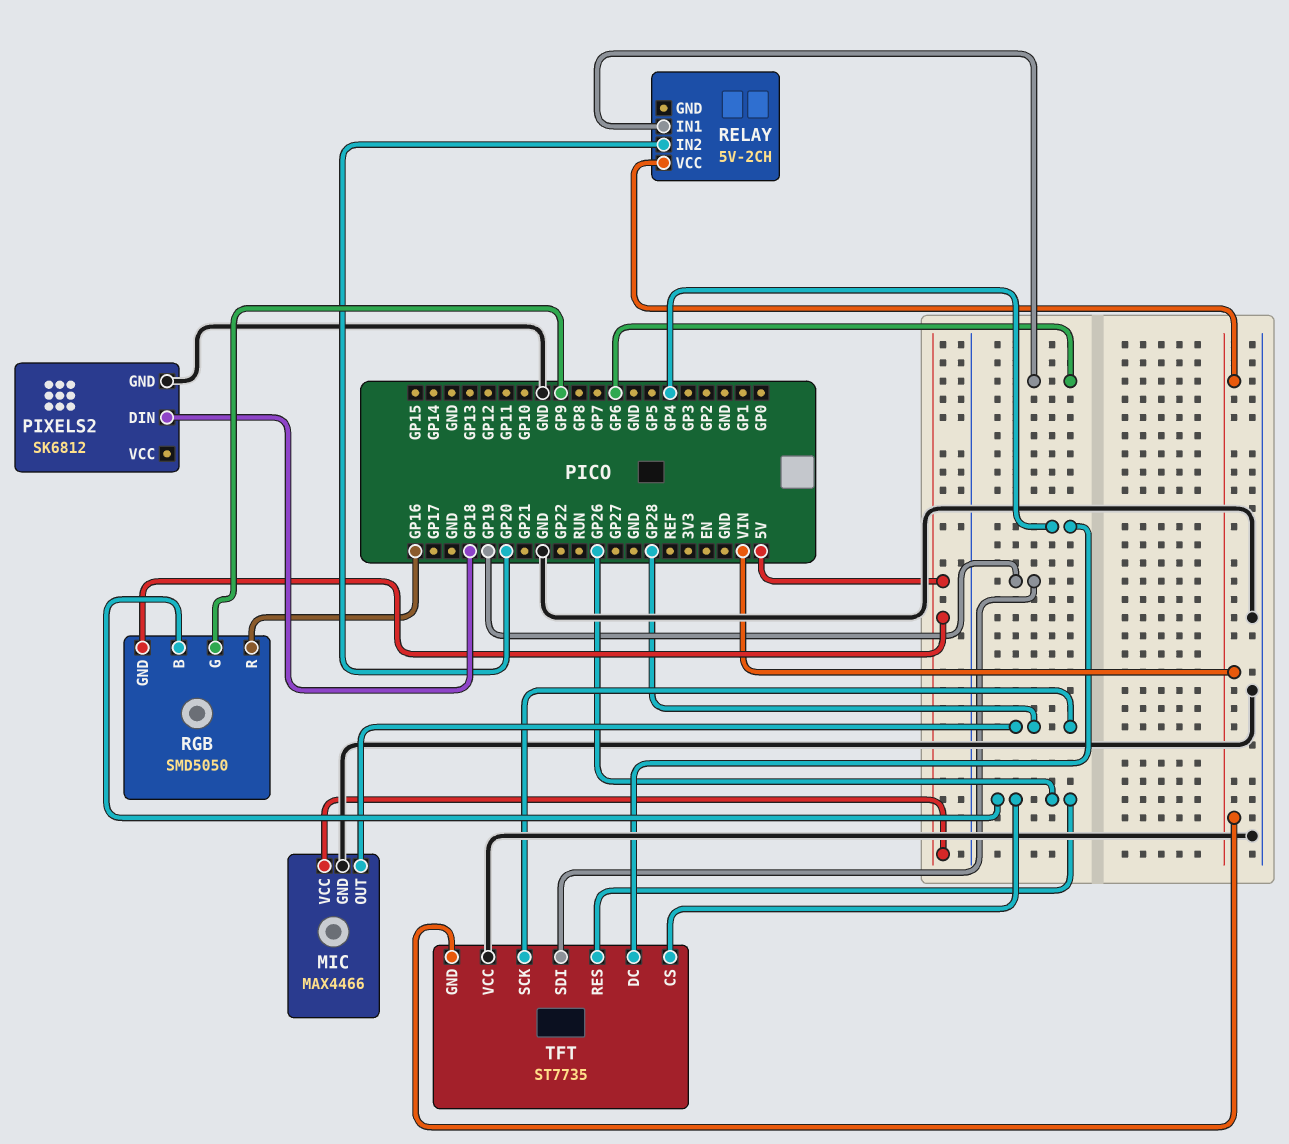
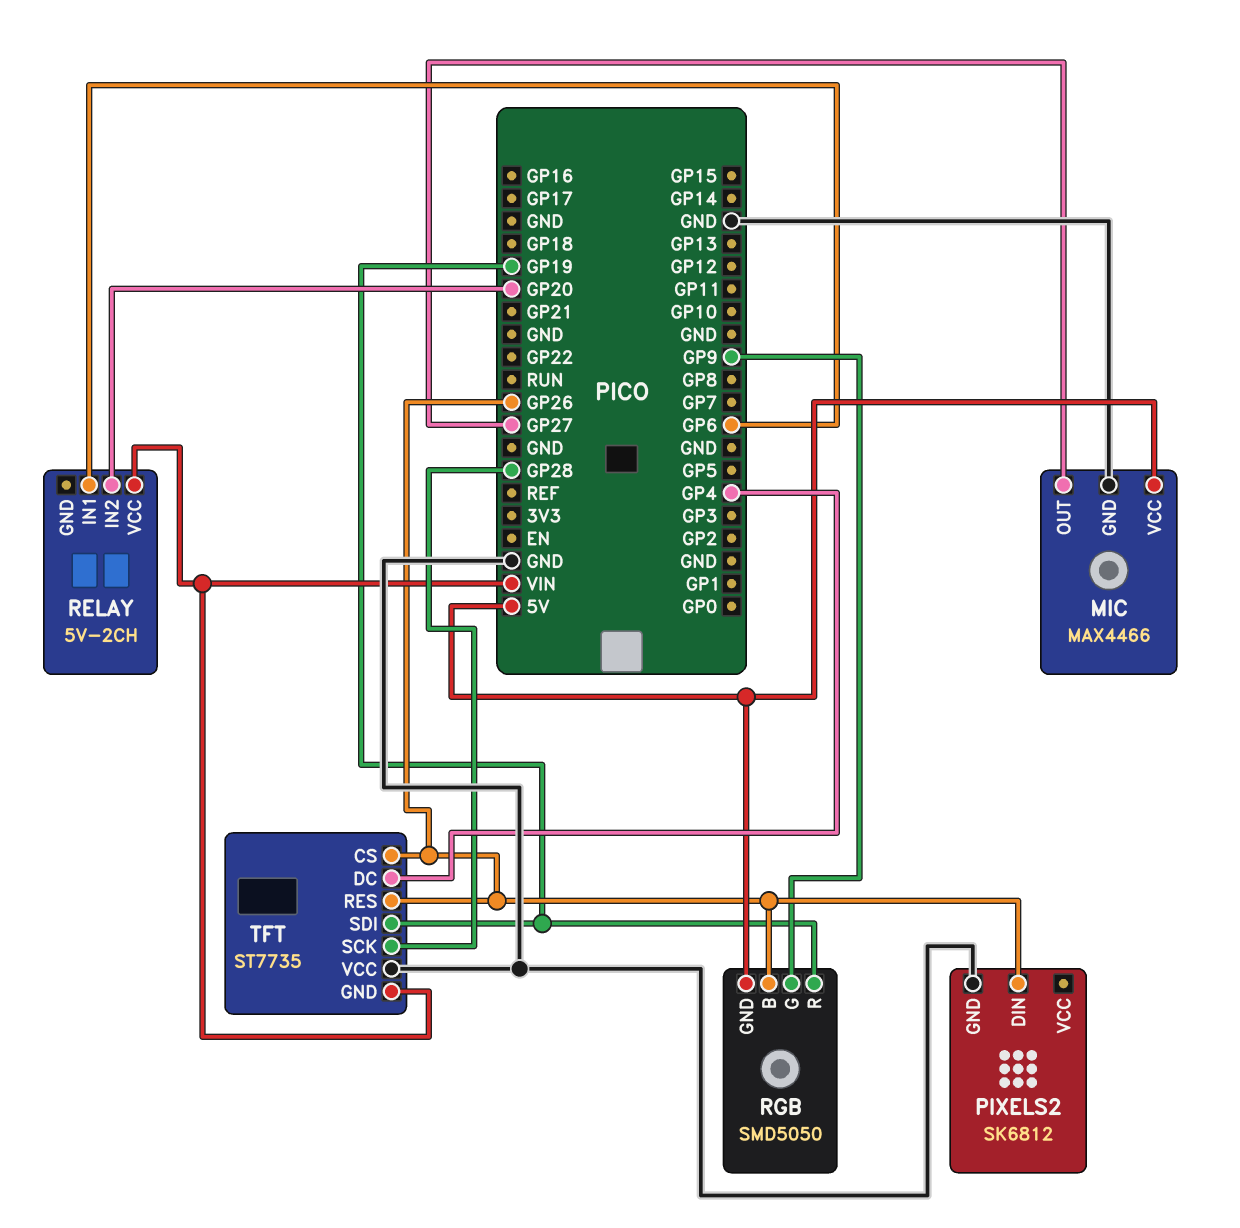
MIC pin OUT: GP28 -> GP27
PIXELS2 pin DIN: GP18 -> GP26
RGB pin R: GP16 -> GP19

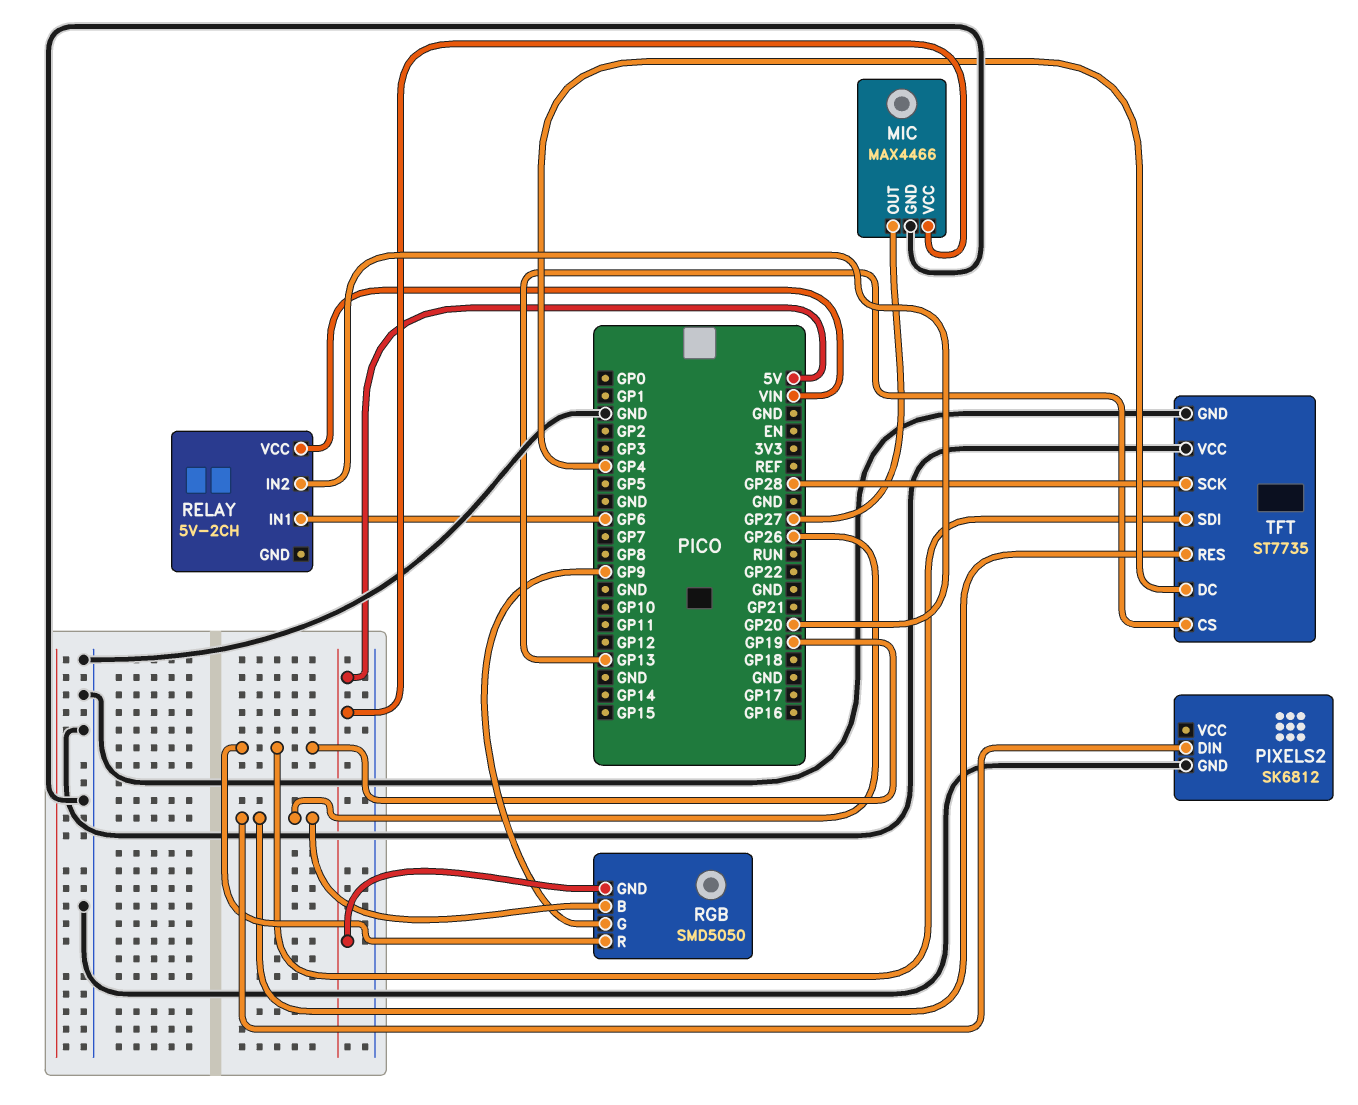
TFT pin CS: GP26 -> GP13
TFT pin GND: VIN -> GND

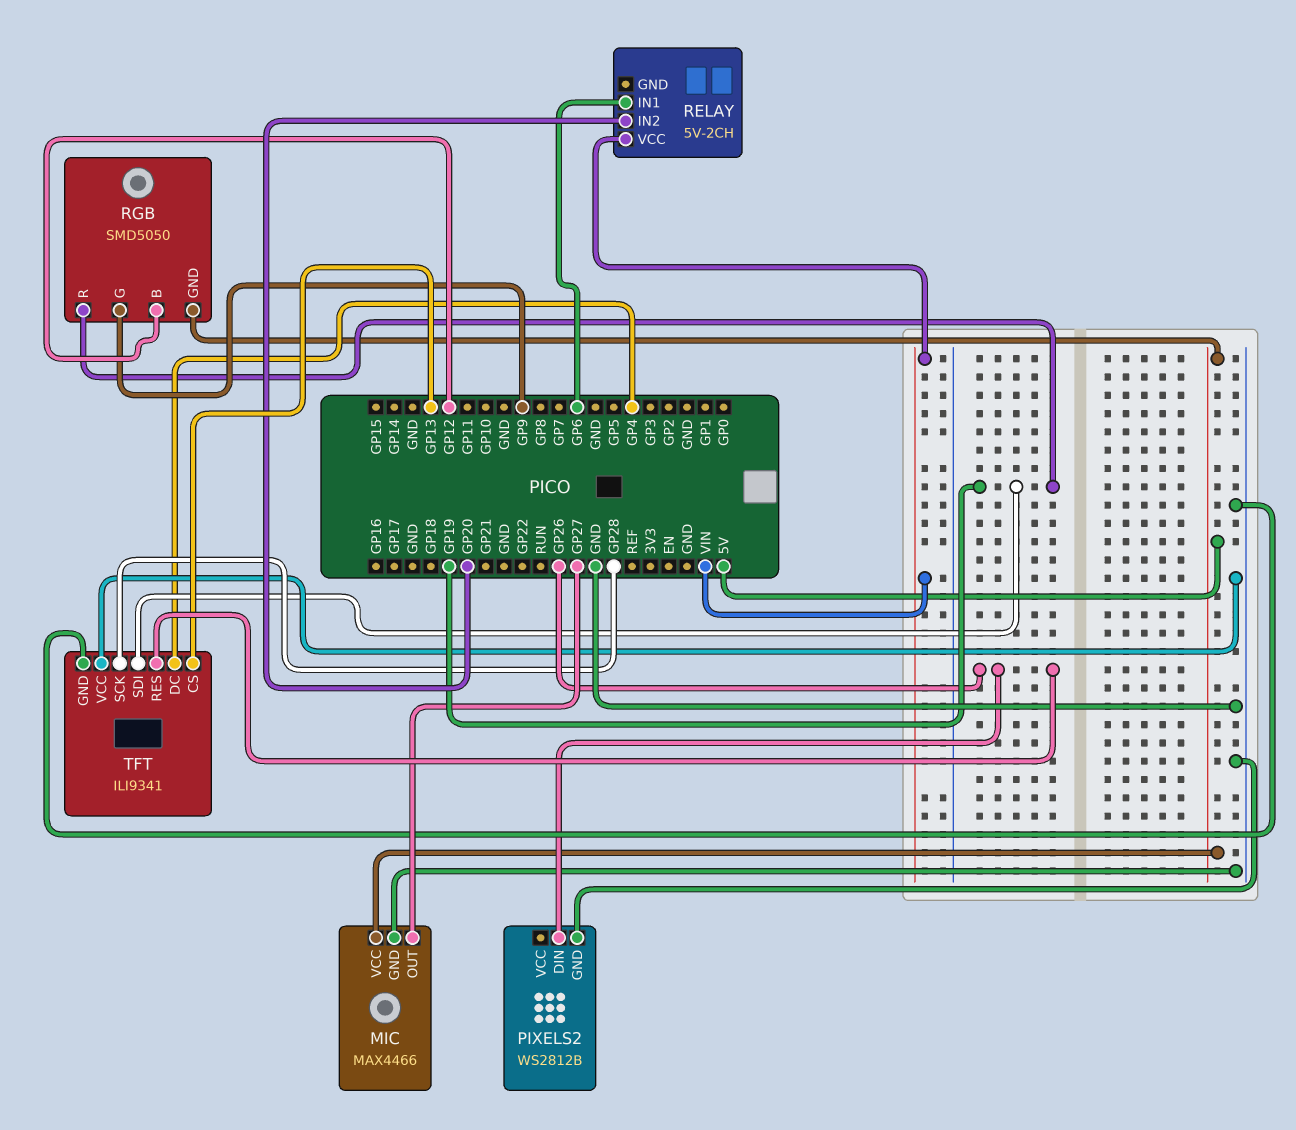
PIXELS2: SK6812 -> WS2812B
RGB pin B: GP26 -> GP12
TFT: ST7735 -> ILI9341

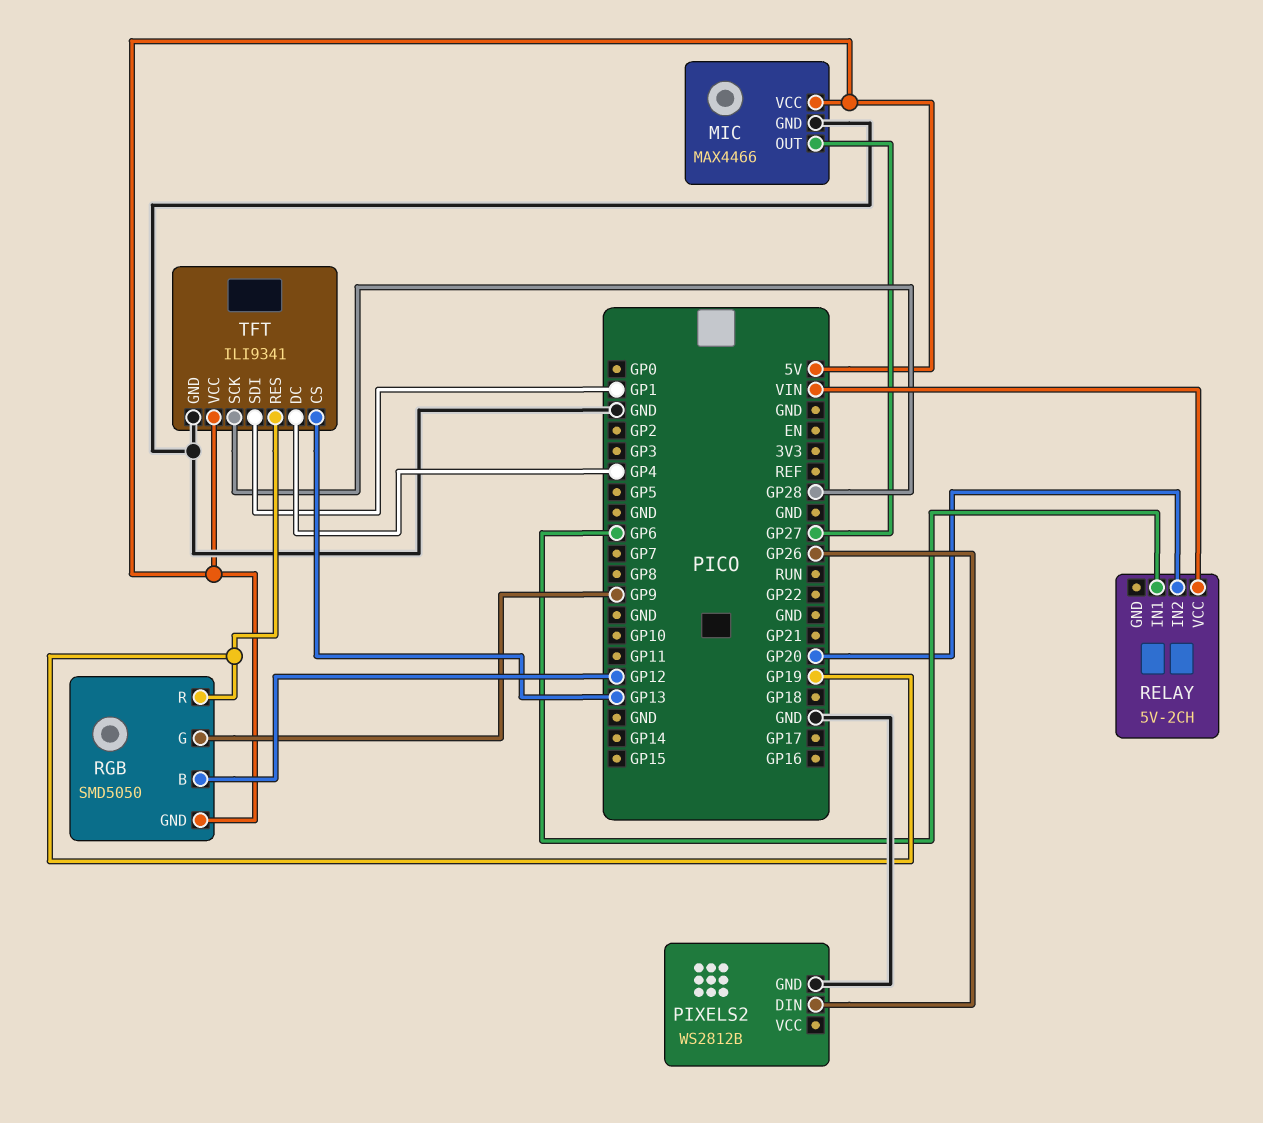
TFT pin RES: GP26 -> GP19
TFT pin SDI: GP19 -> GP1
TFT pin VCC: GND -> 5V

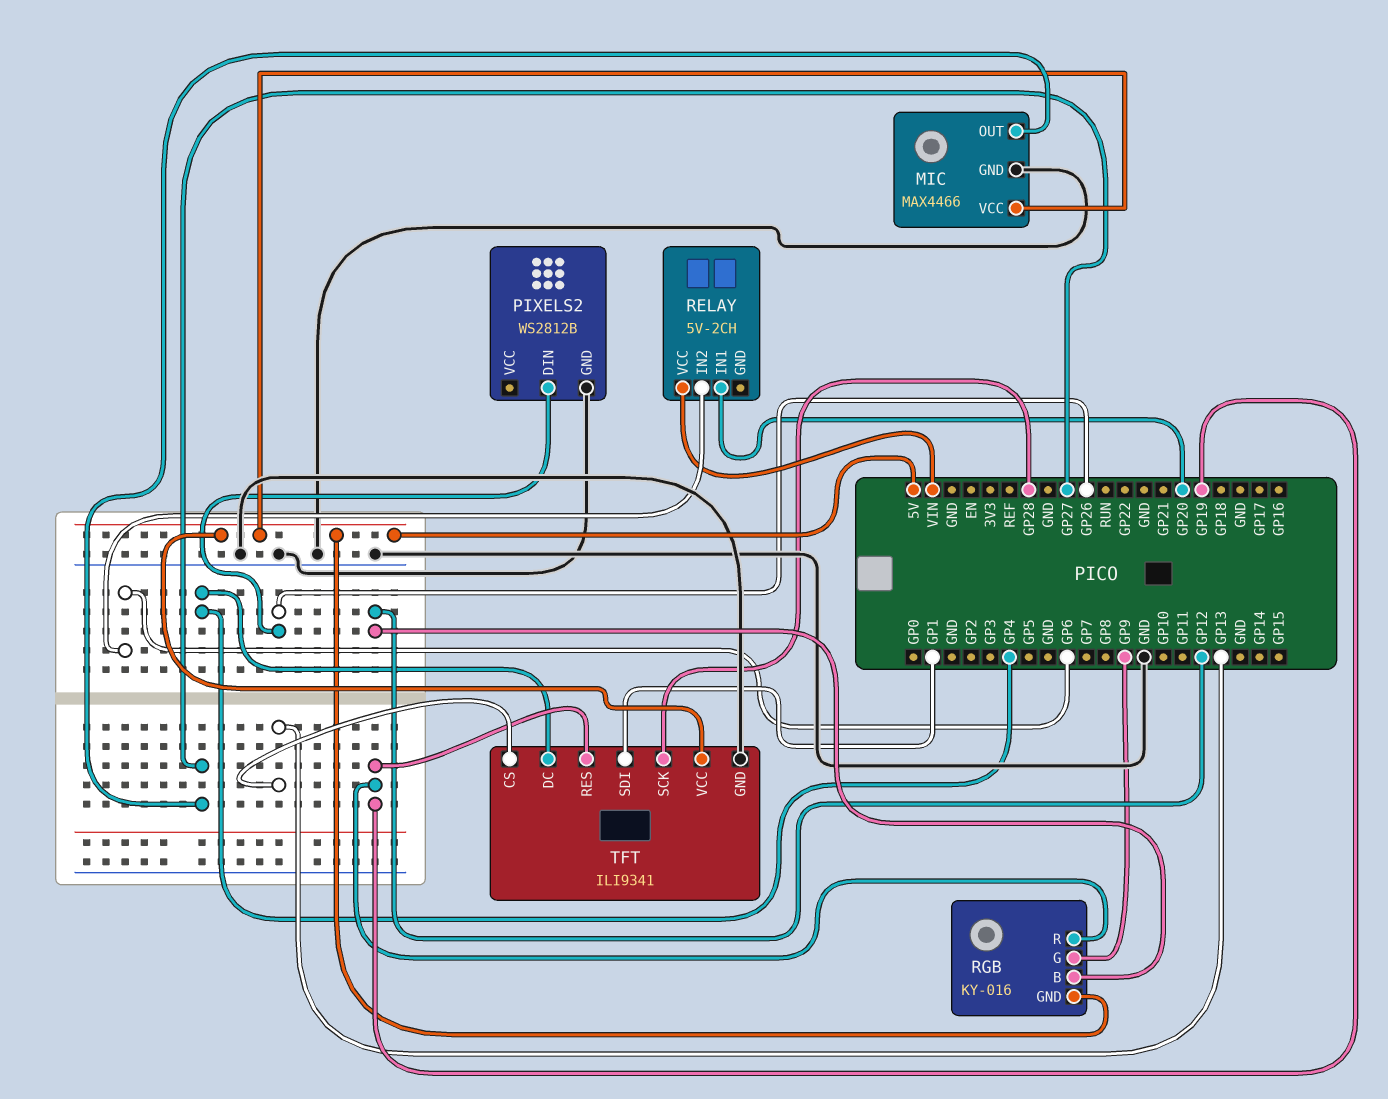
RELAY pin IN1: GP6 -> GP20
RELAY pin IN2: GP20 -> GP6
RGB: SMD5050 -> KY-016

